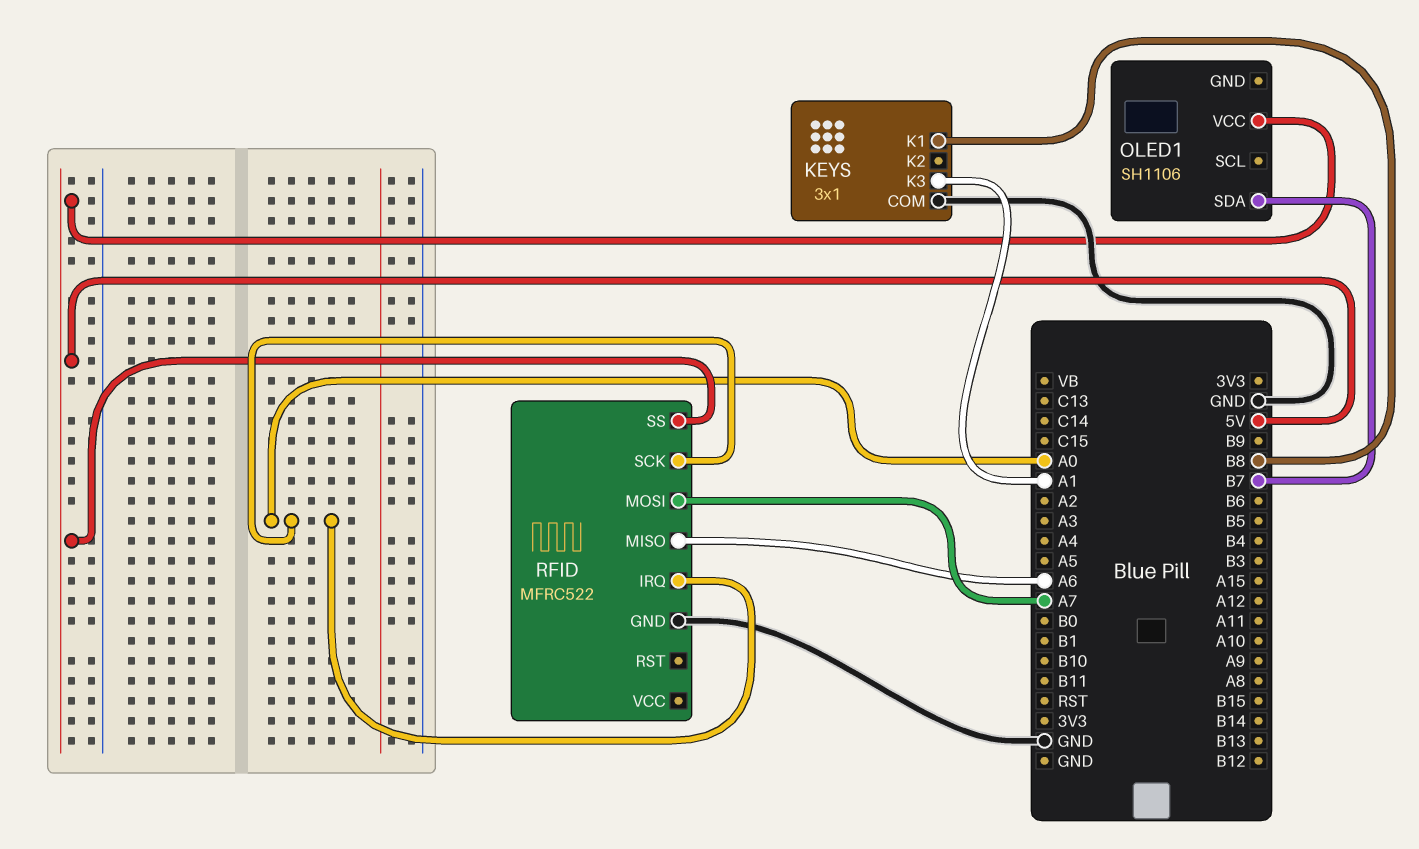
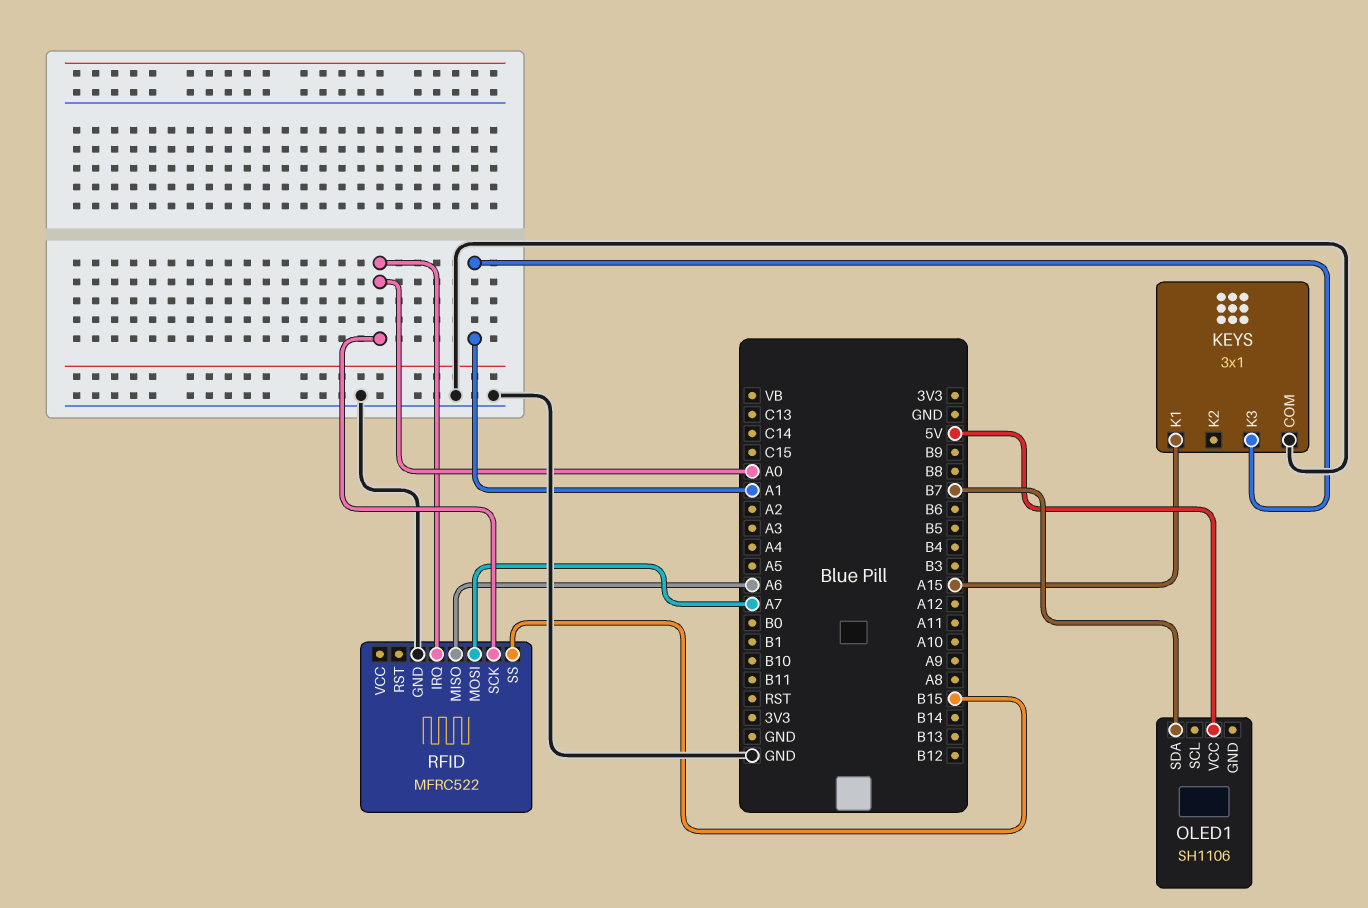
KEYS pin K1: B8 -> A15
RFID pin SS: 5V -> B15

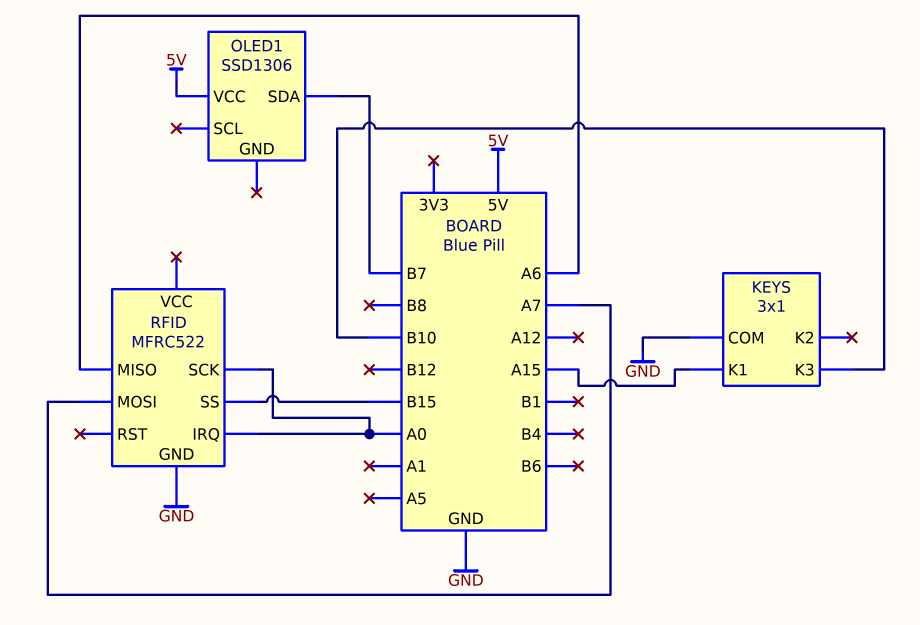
KEYS pin K3: A1 -> B10
OLED1: SH1106 -> SSD1306

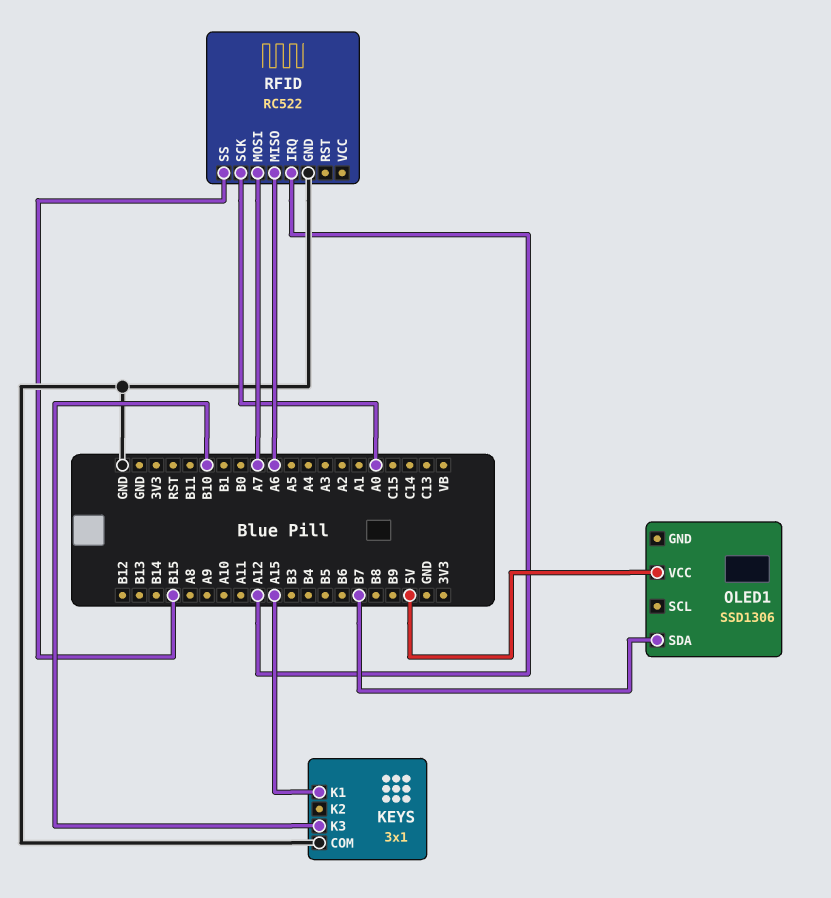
RFID: MFRC522 -> RC522
RFID pin IRQ: A0 -> A12

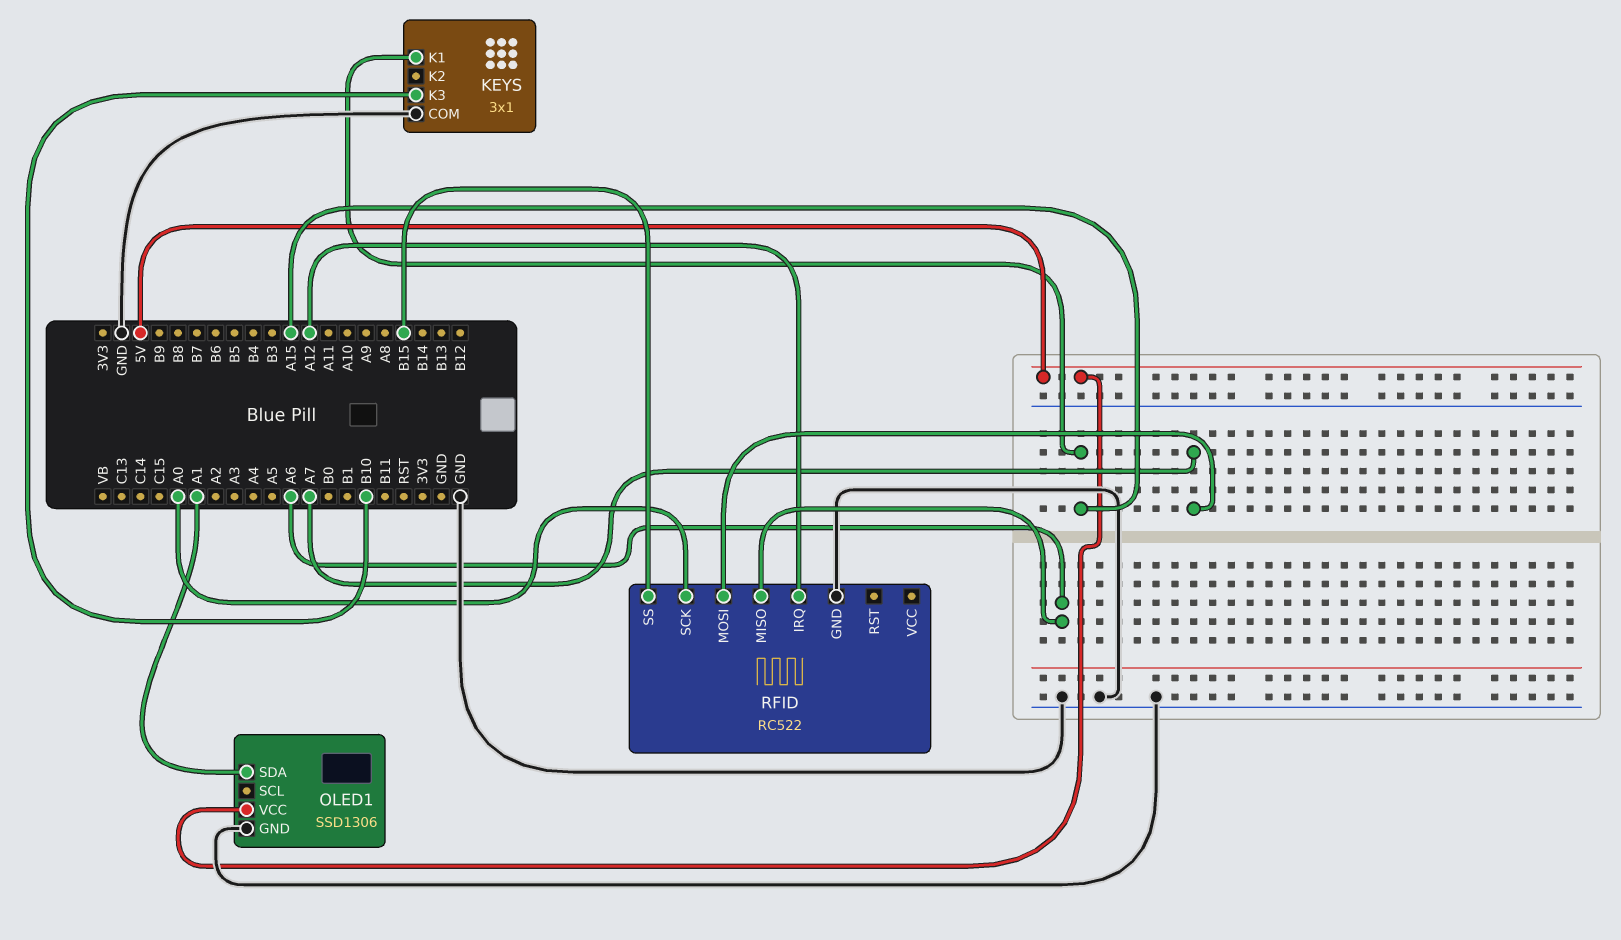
OLED1 pin GND: none -> GND
OLED1 pin SDA: B7 -> A1

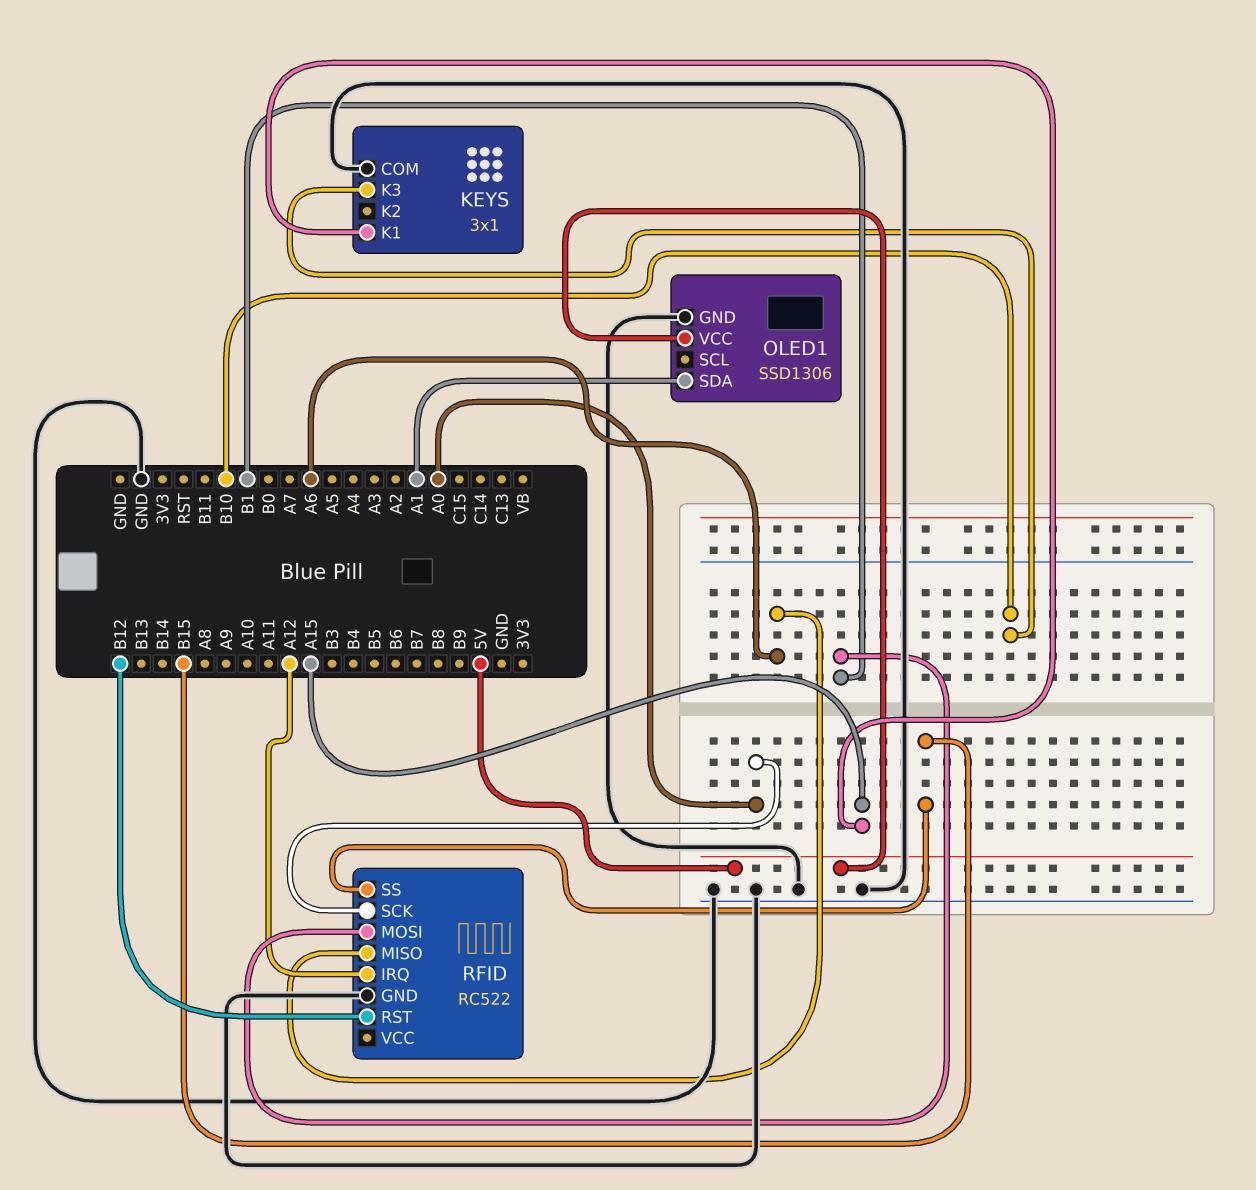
RFID pin MOSI: A7 -> B1
RFID pin RST: none -> B12

